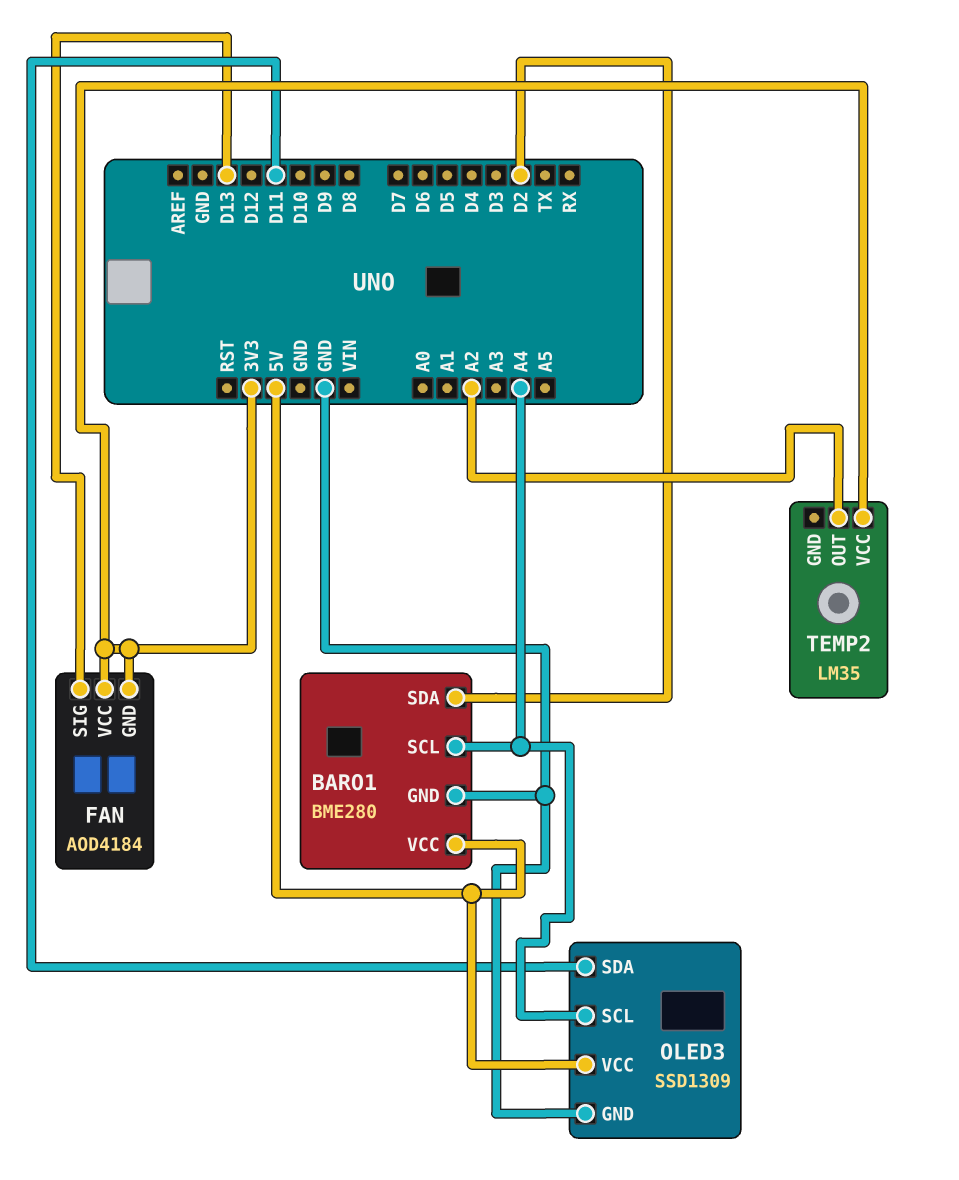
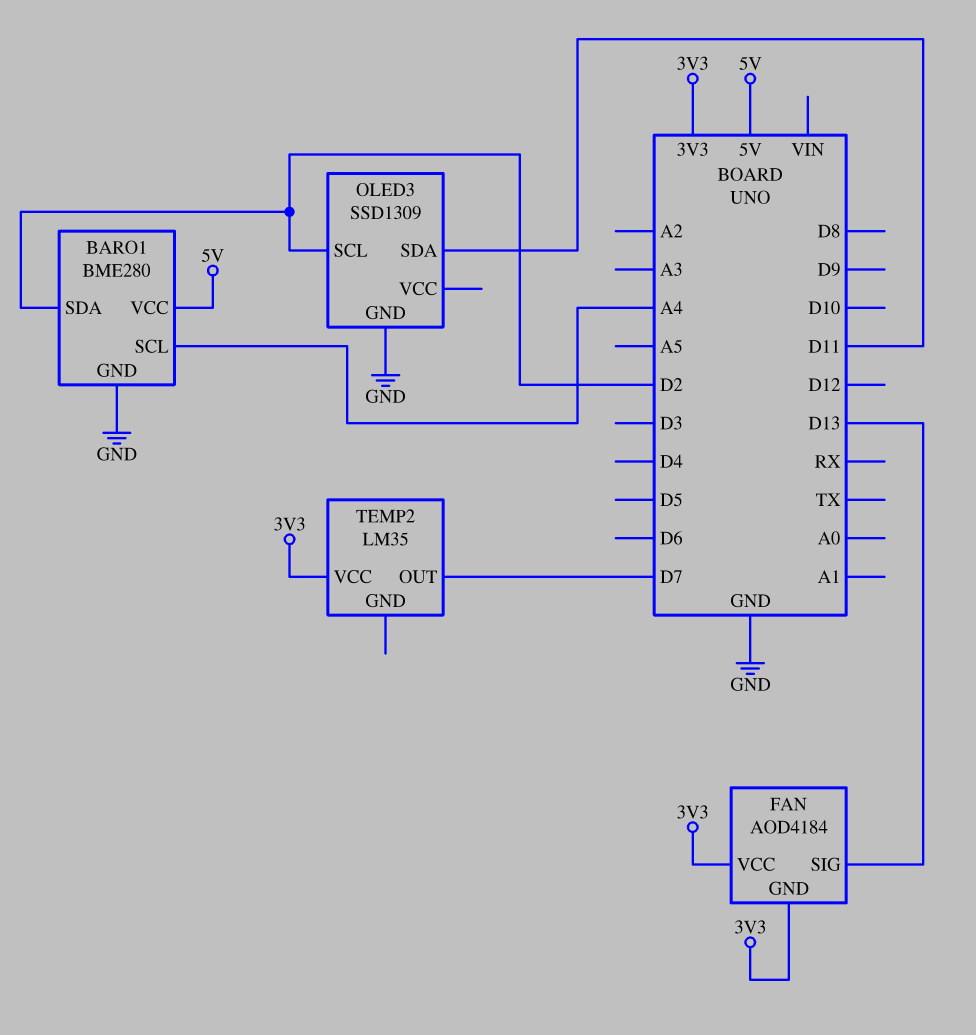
OLED3 pin SCL: A4 -> D2
OLED3 pin VCC: 5V -> none
TEMP2 pin OUT: A2 -> D7

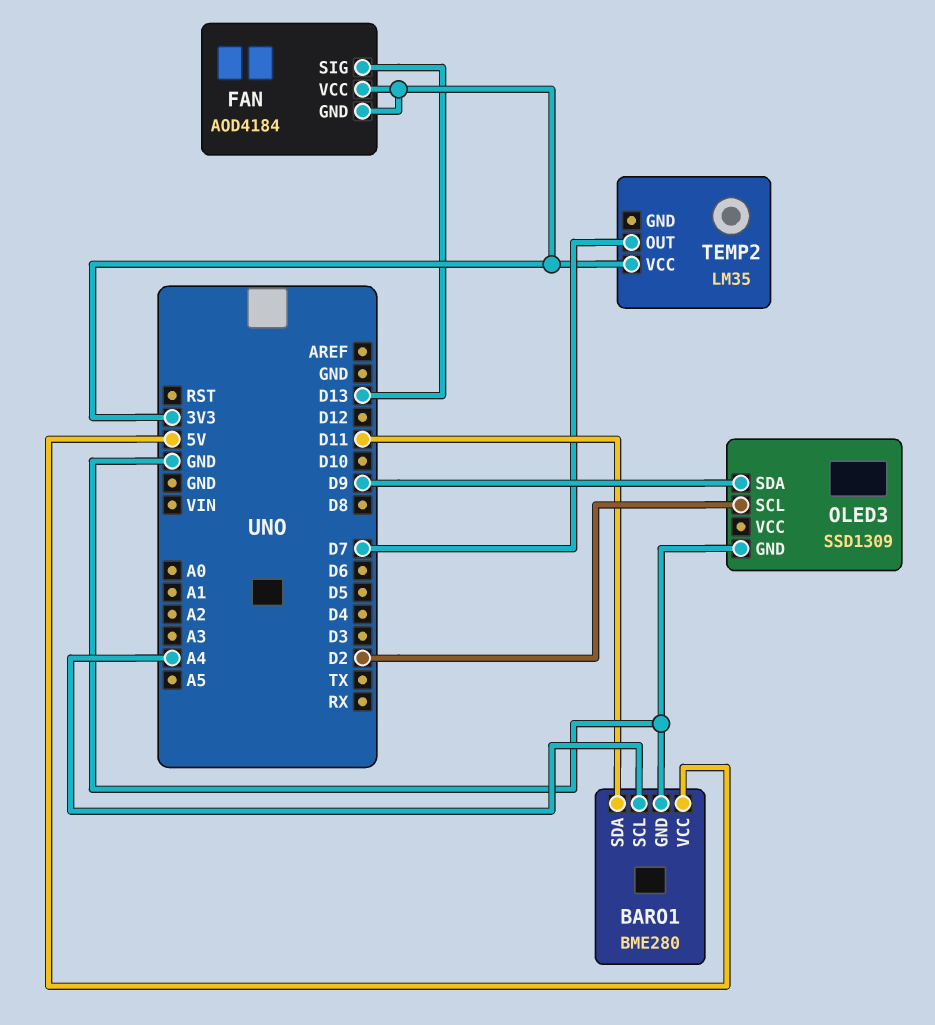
BARO1 pin SDA: D2 -> D11
OLED3 pin SDA: D11 -> D9

